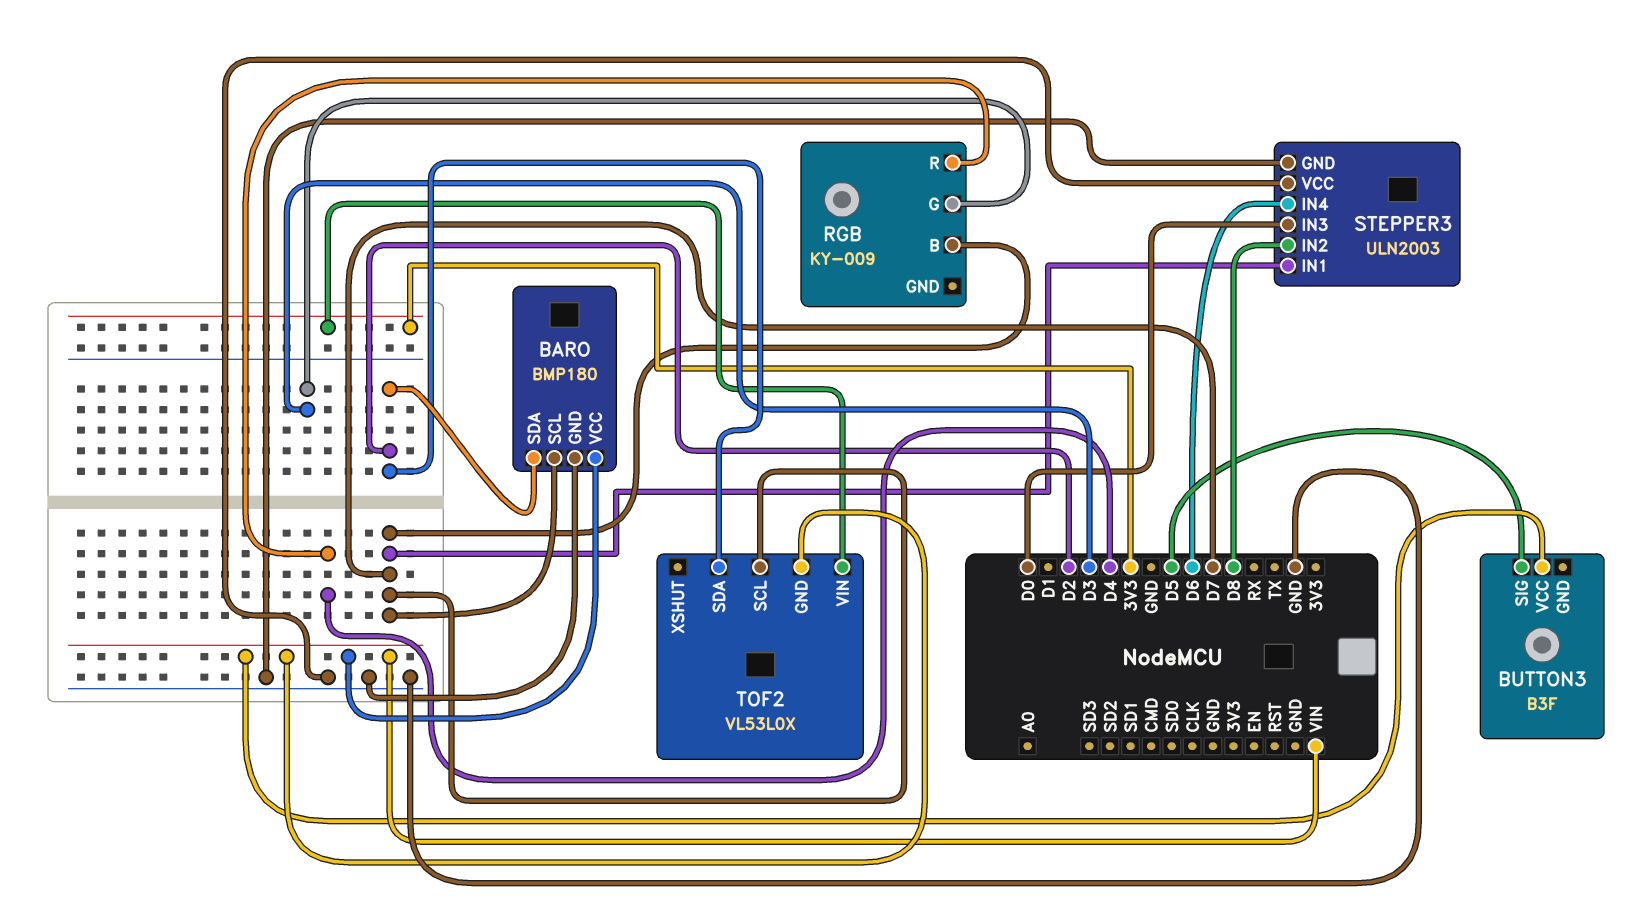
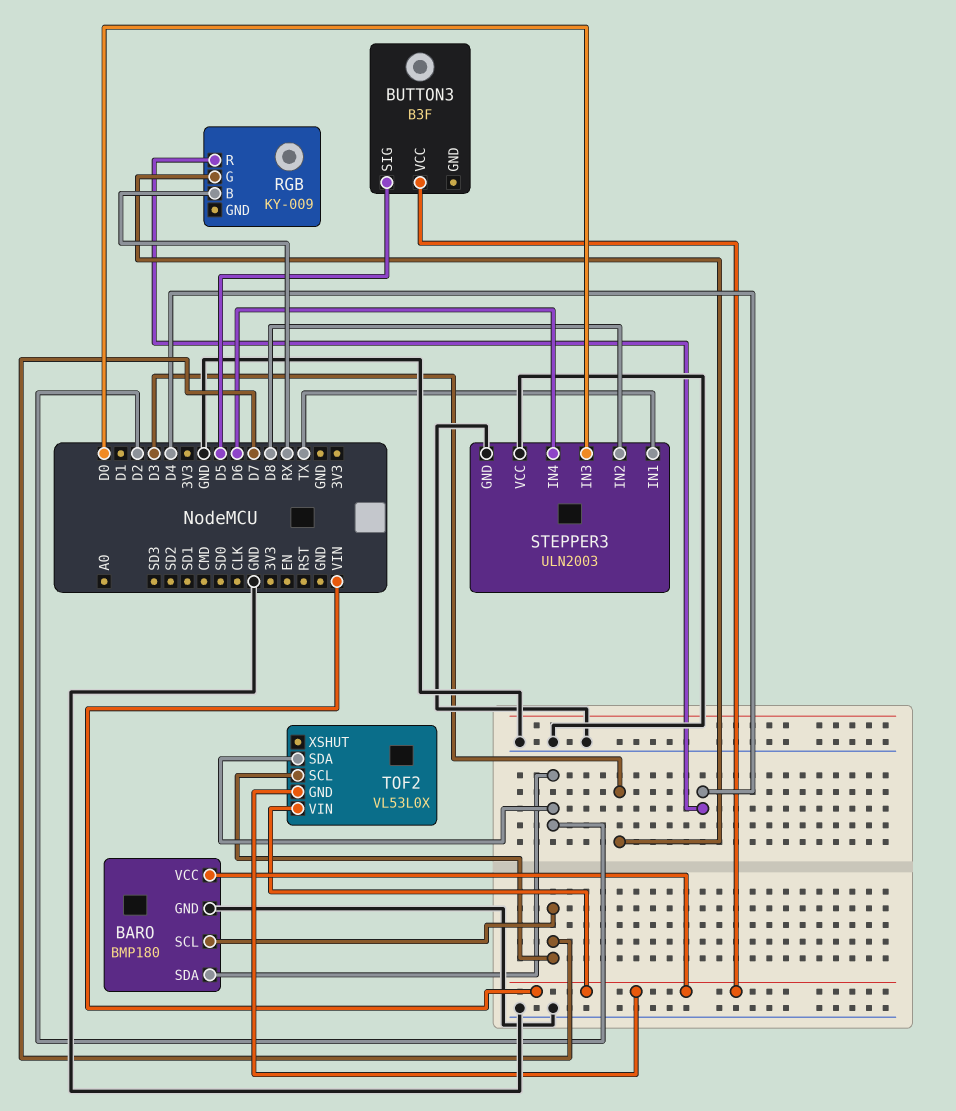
RGB pin B: D7 -> RX
STEPPER3 pin IN1: D7 -> TX
TOF2 pin VIN: 3V3 -> VIN

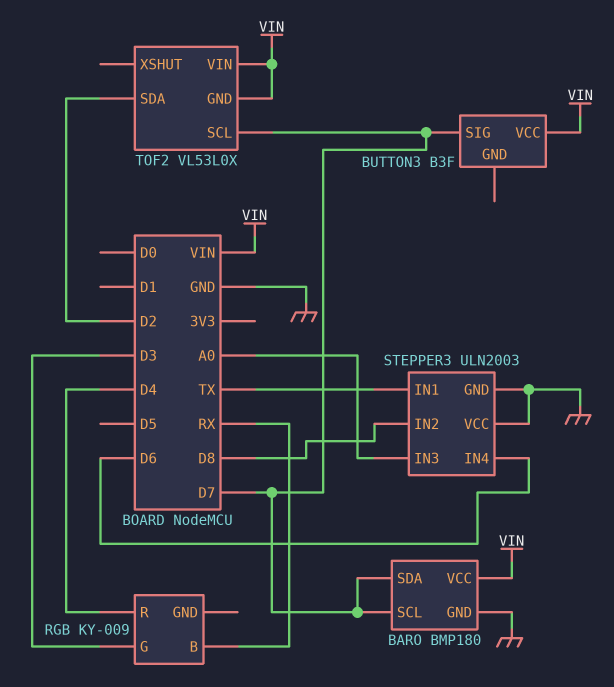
BARO pin SDA: D2 -> D7
BUTTON3 pin SIG: D5 -> D7
STEPPER3 pin IN3: D0 -> A0

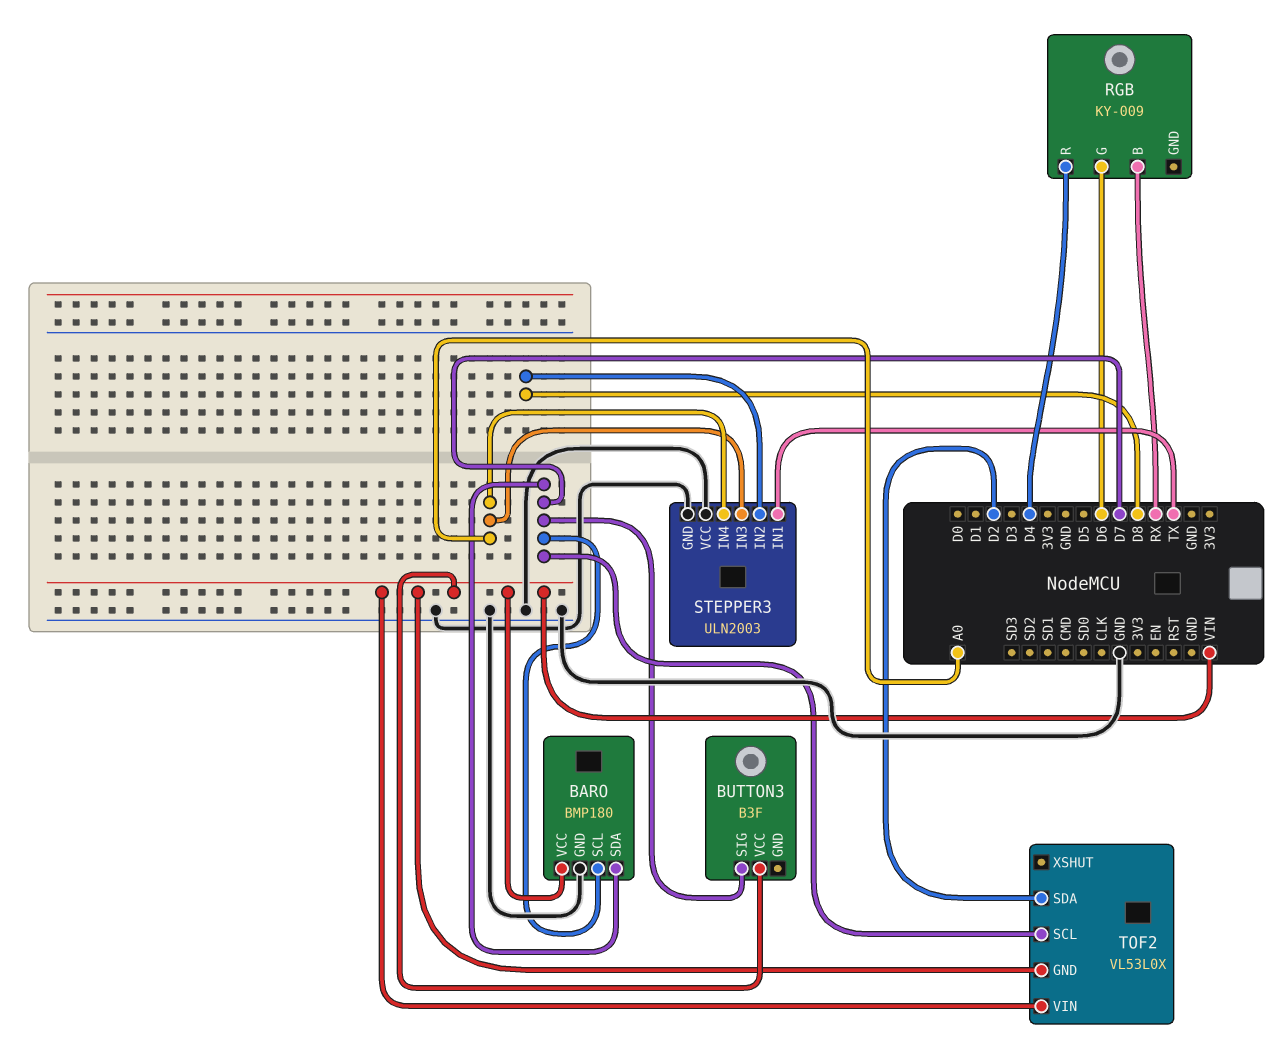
RGB pin G: D3 -> D6
STEPPER3 pin IN4: D6 -> A0

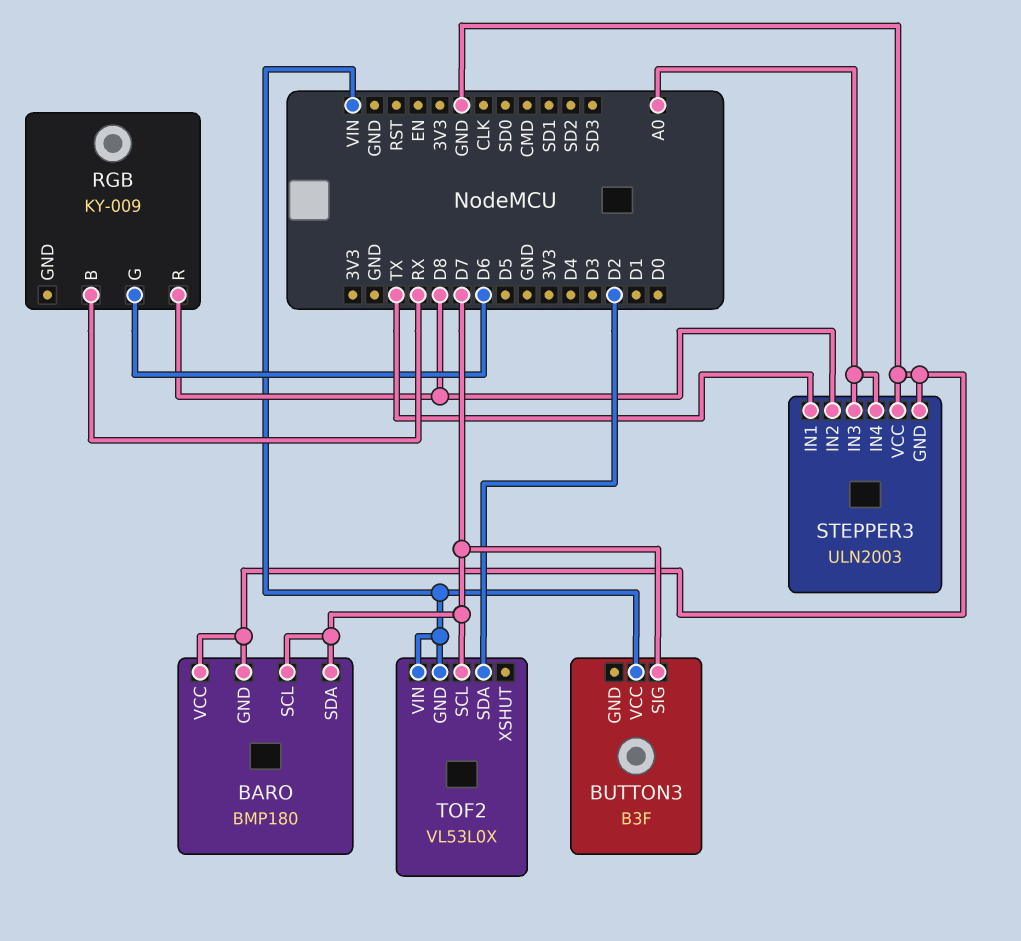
BARO pin VCC: VIN -> GND
RGB pin R: D4 -> D8

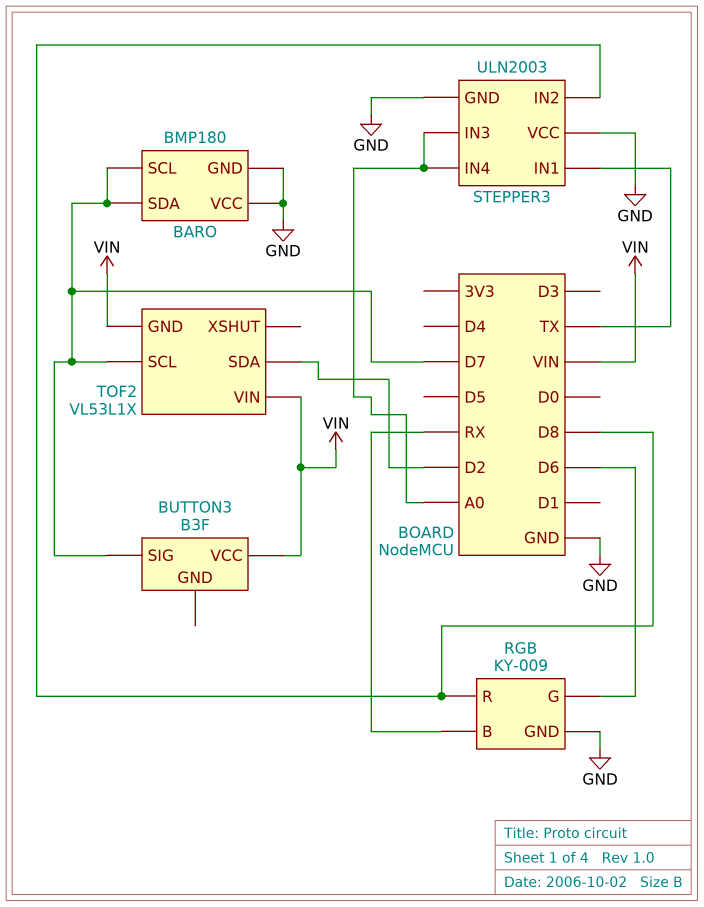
RGB pin GND: none -> GND
TOF2: VL53L0X -> VL53L1X

